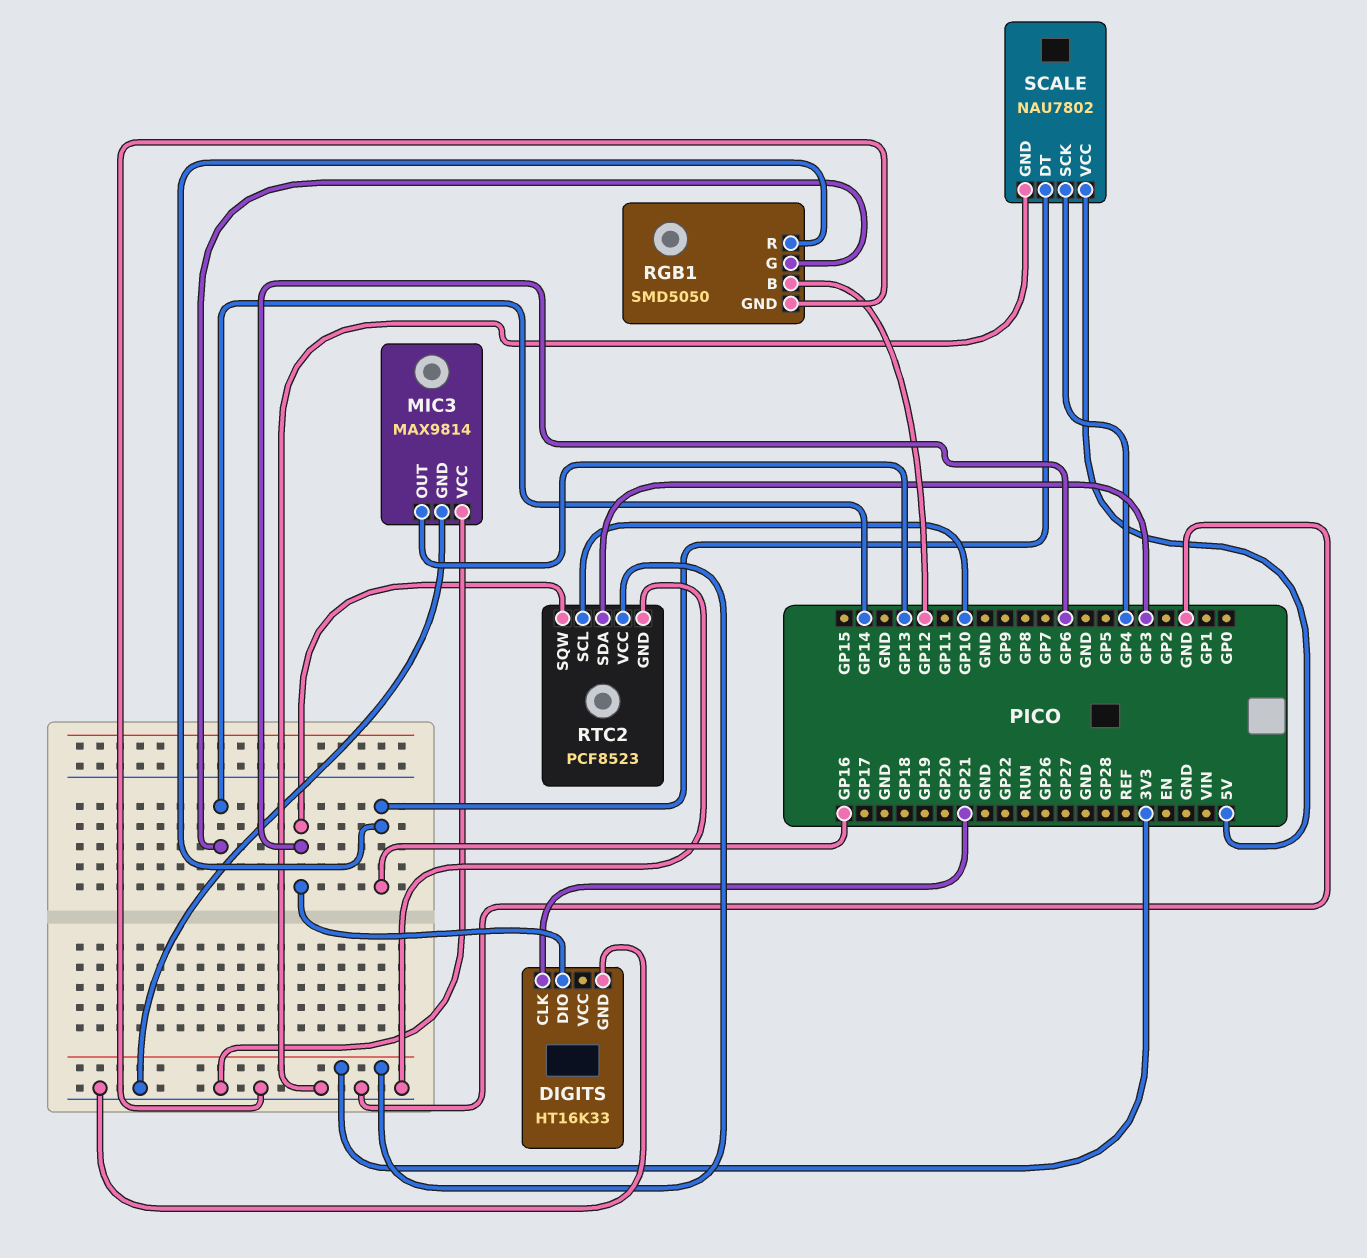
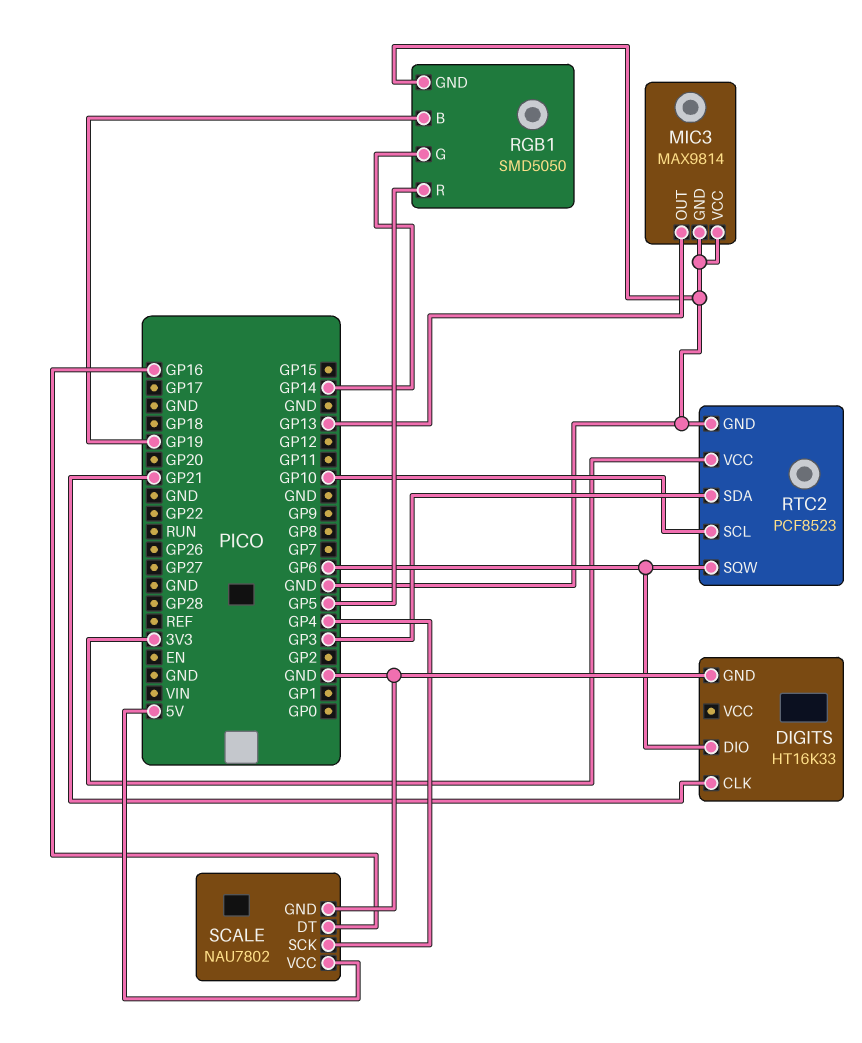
RGB1 pin B: GP12 -> GP19
RGB1 pin R: GP16 -> GP5

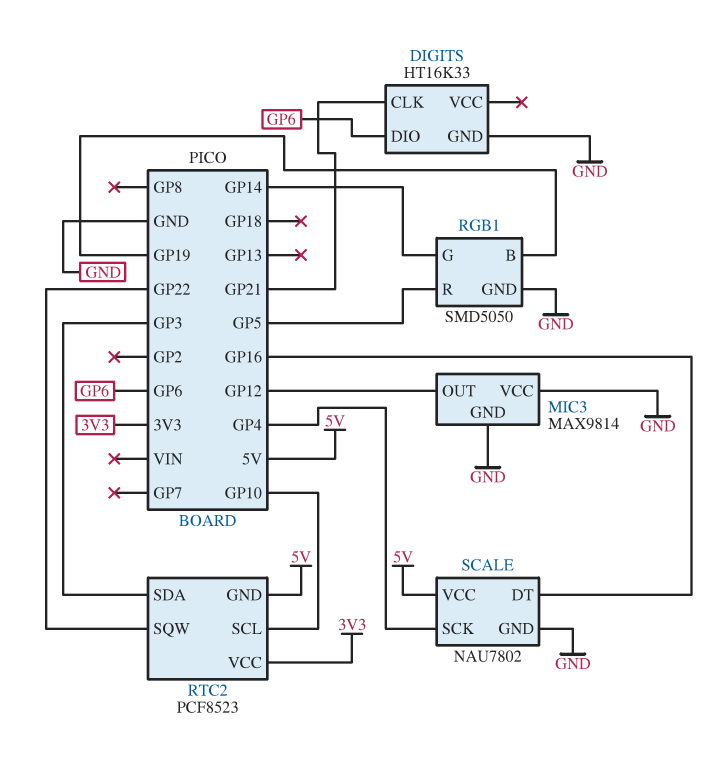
MIC3 pin OUT: GP13 -> GP12
RTC2 pin GND: GND -> 5V
RTC2 pin SQW: GP6 -> GP22

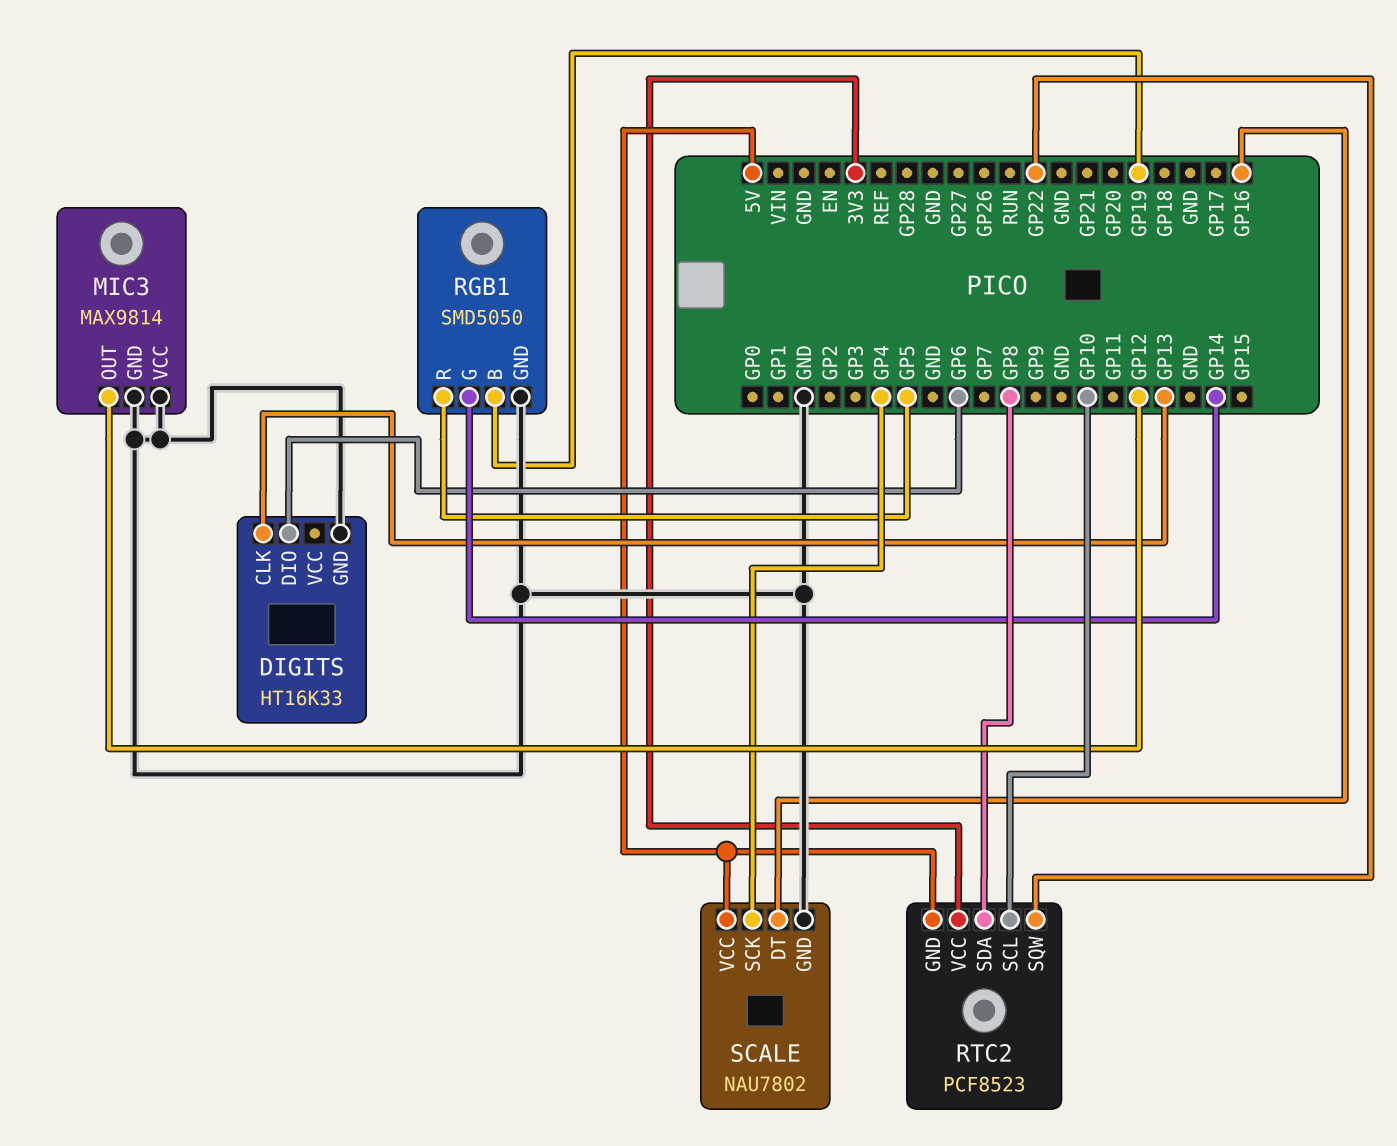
DIGITS pin CLK: GP21 -> GP13
RTC2 pin SDA: GP3 -> GP8

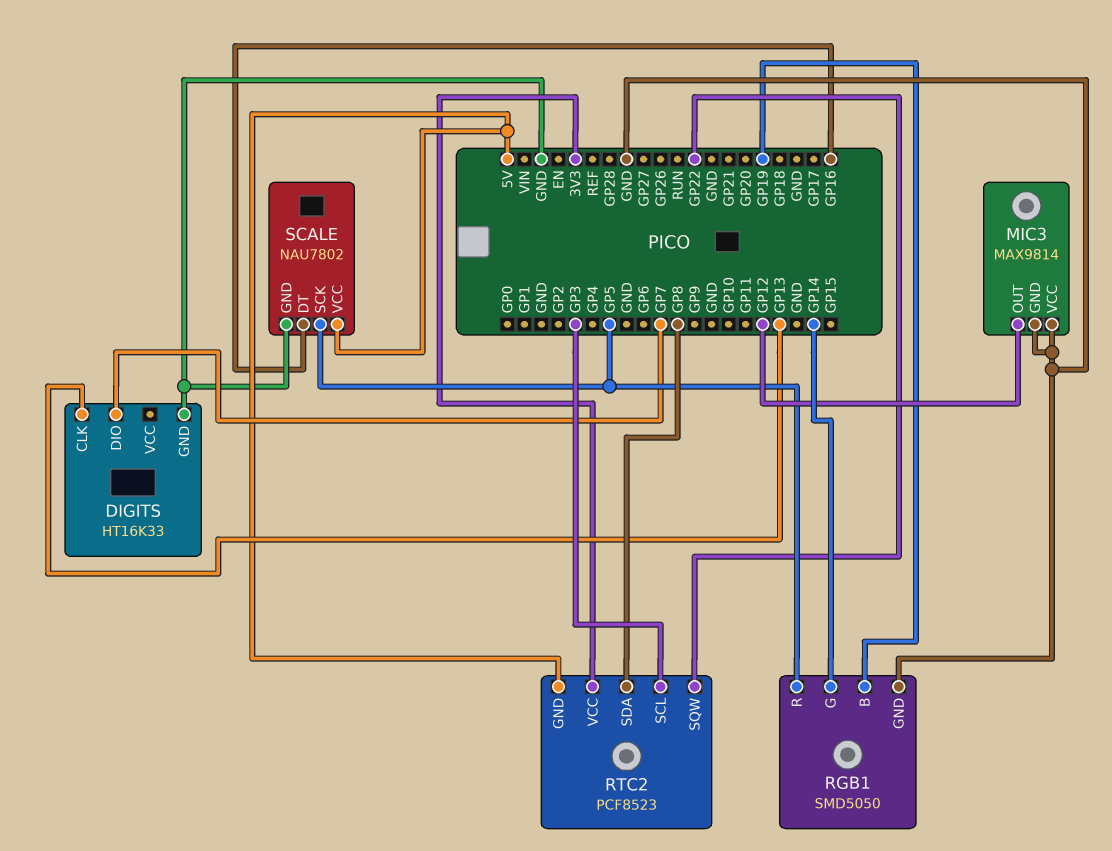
DIGITS pin DIO: GP6 -> GP7
RTC2 pin SCL: GP10 -> GP3
SCALE pin SCK: GP4 -> GP5

